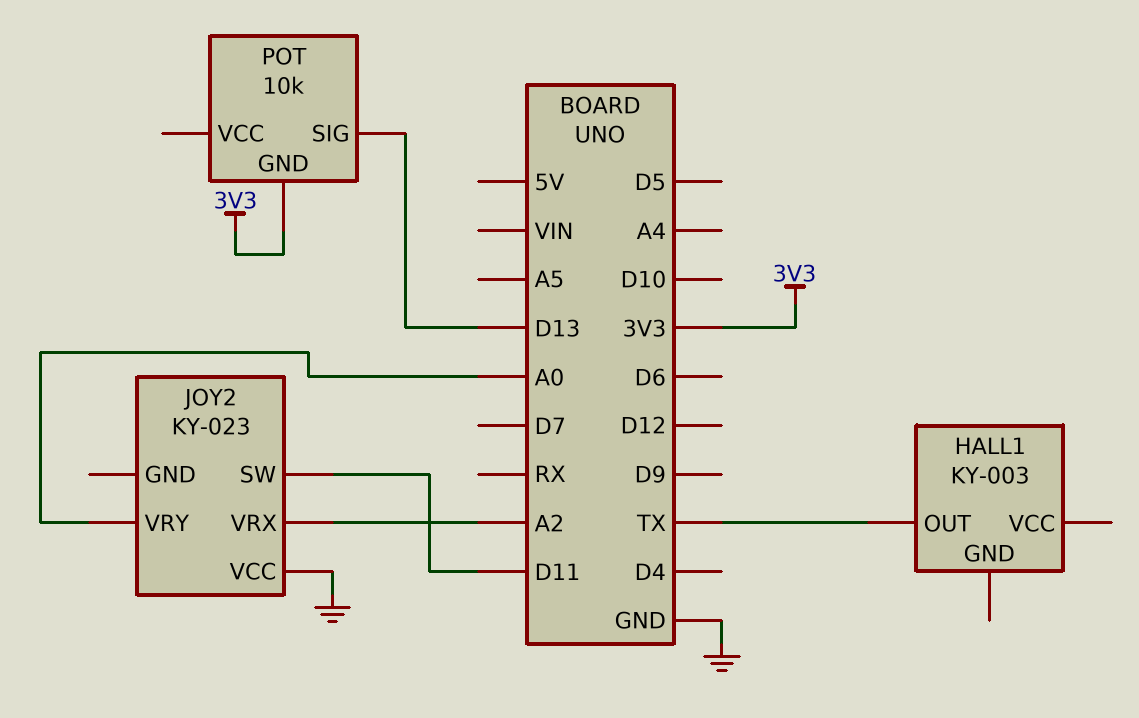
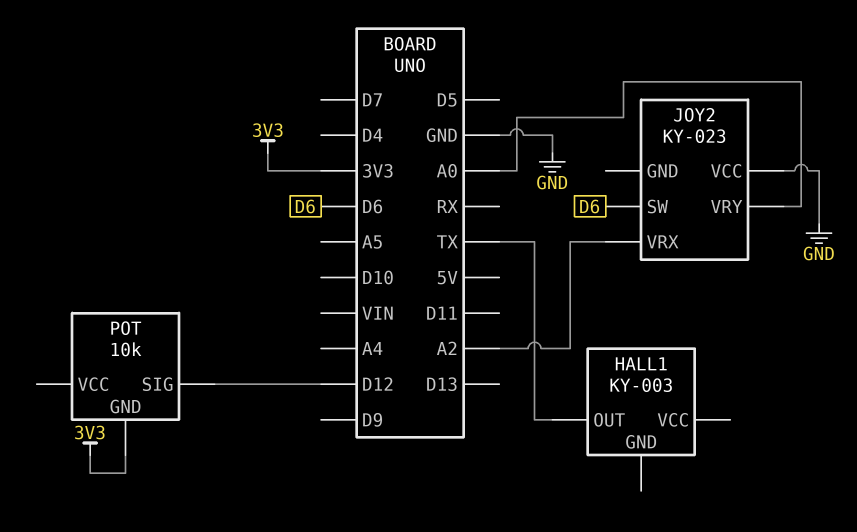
JOY2 pin SW: D11 -> D6
POT pin SIG: D13 -> D12

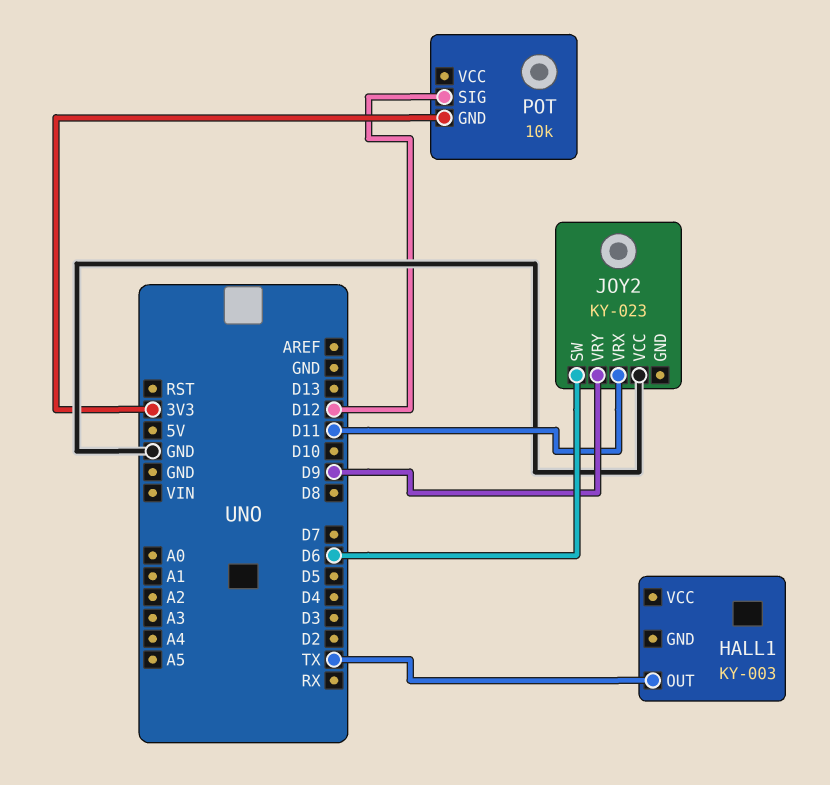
JOY2 pin VRX: A2 -> D11
JOY2 pin VRY: A0 -> D9

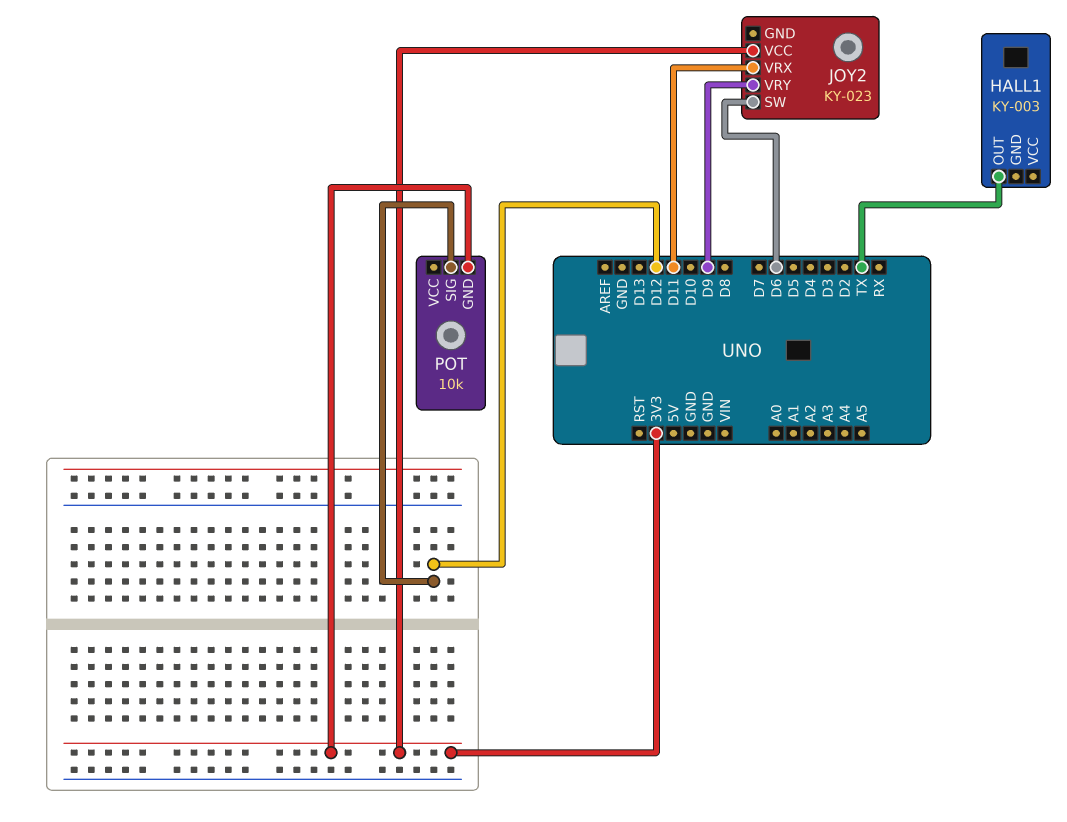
JOY2 pin VCC: GND -> 3V3

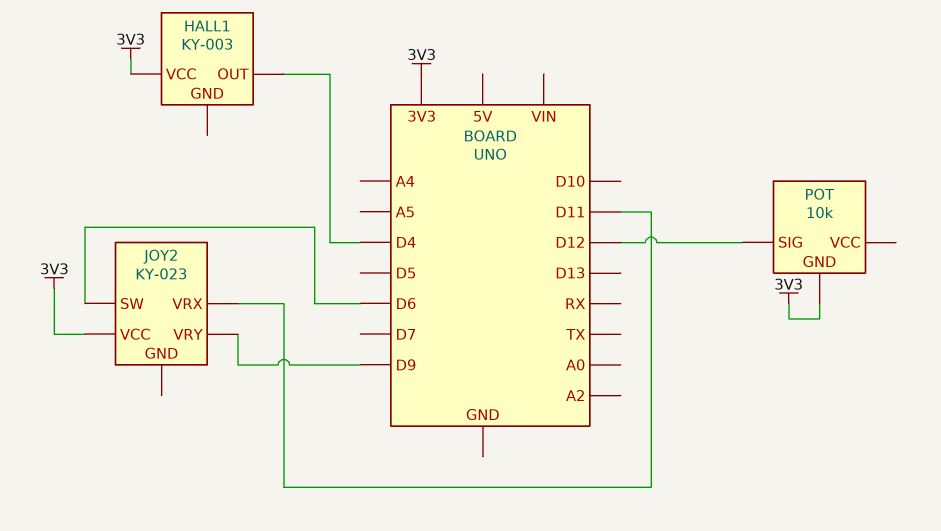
HALL1 pin OUT: TX -> D4
HALL1 pin VCC: none -> 3V3

